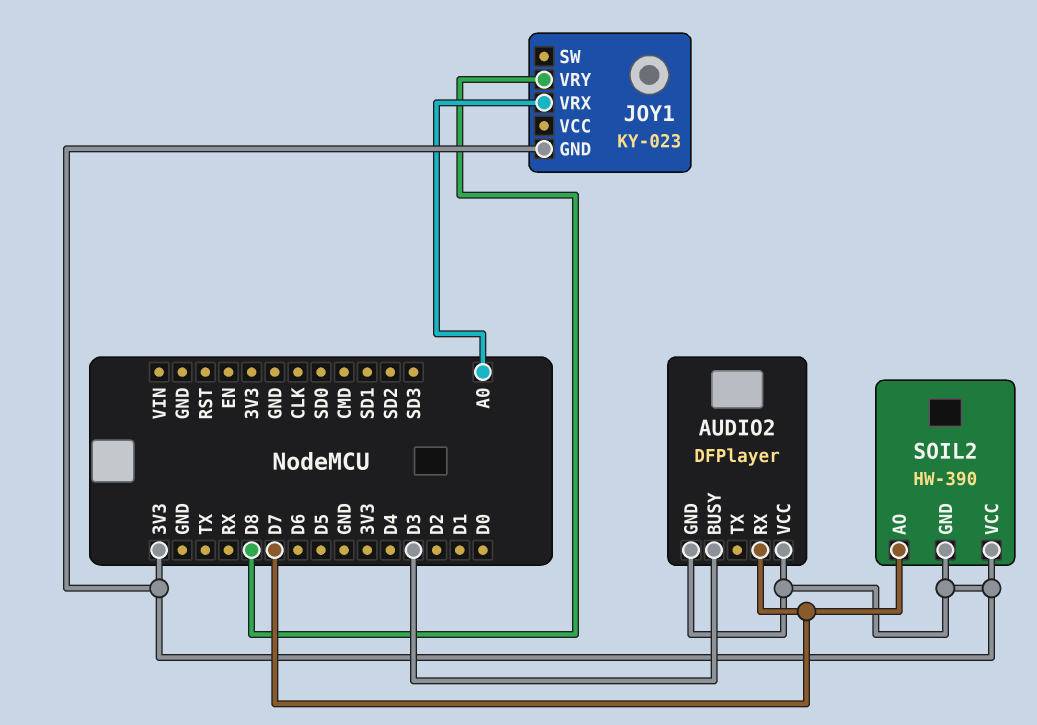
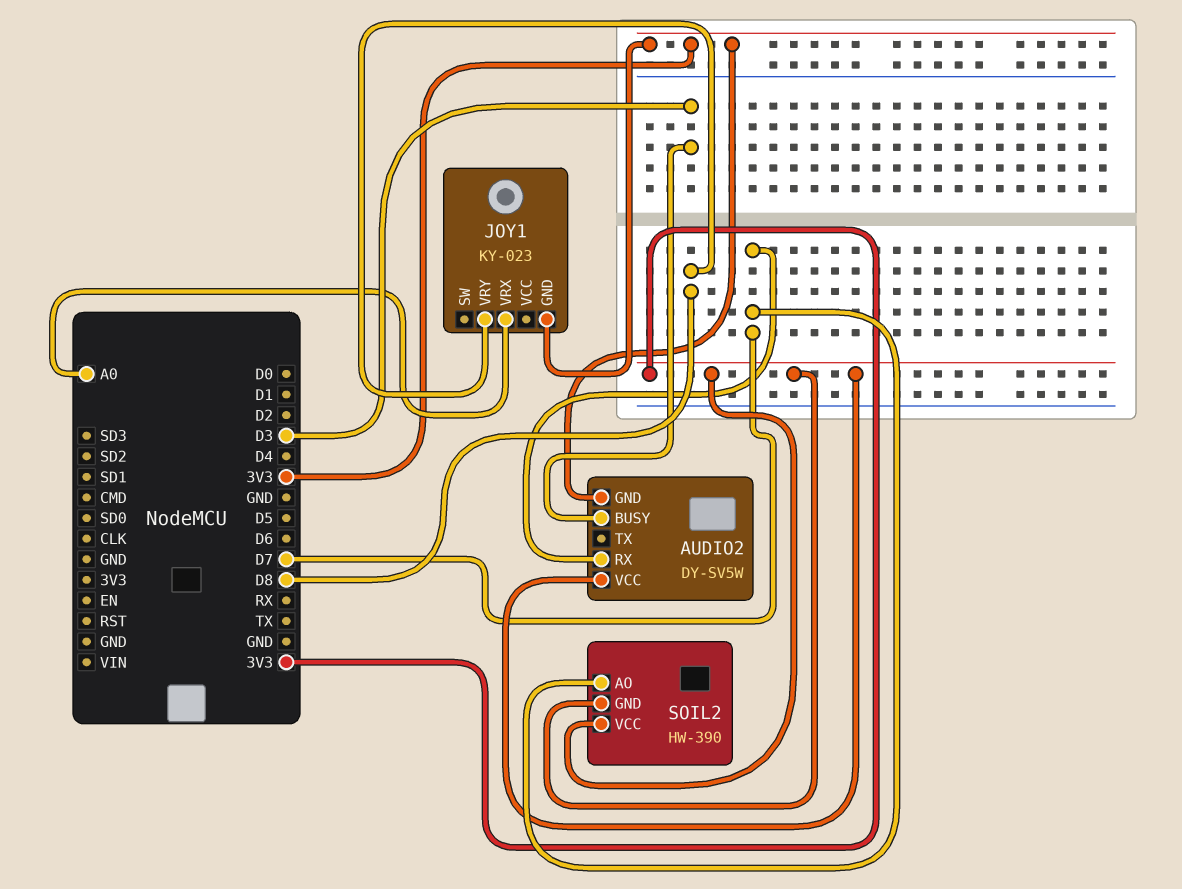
AUDIO2: DFPlayer -> DY-SV5W

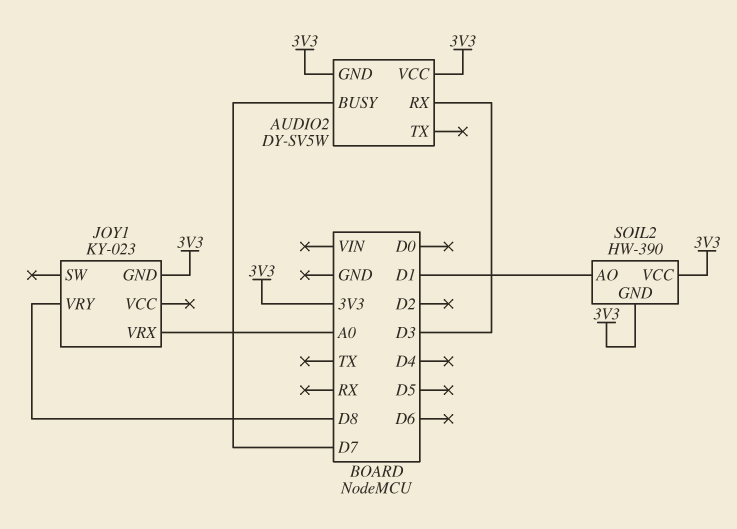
AUDIO2 pin BUSY: D3 -> D7
AUDIO2 pin RX: D7 -> D3
SOIL2 pin AO: D7 -> D1

